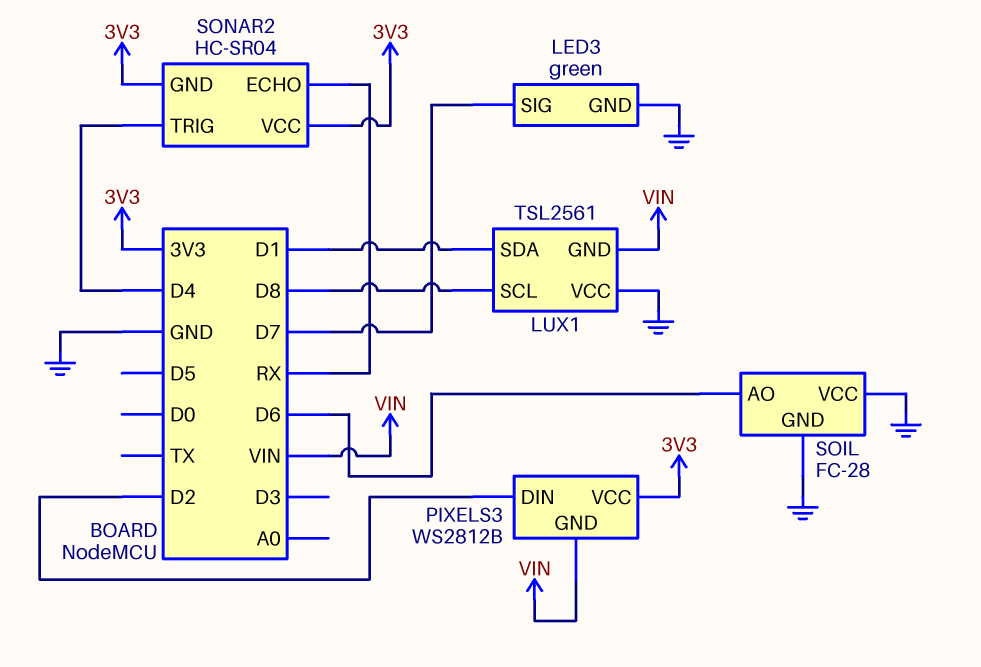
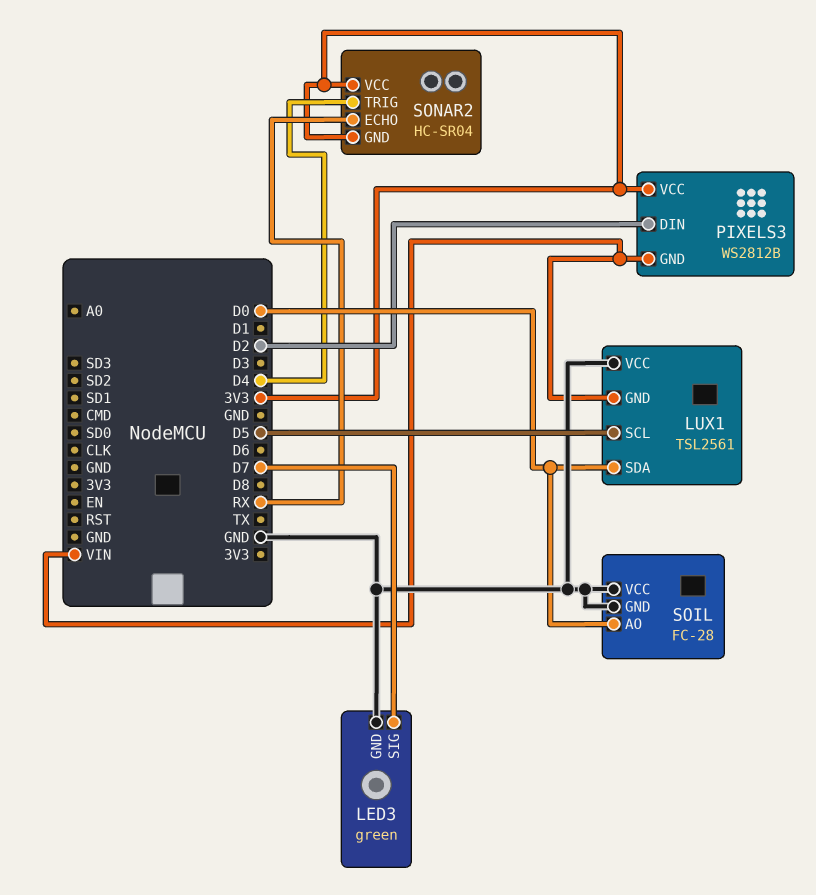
LUX1 pin SCL: D8 -> D5
LUX1 pin SDA: D1 -> D0
SOIL pin AO: D6 -> D0

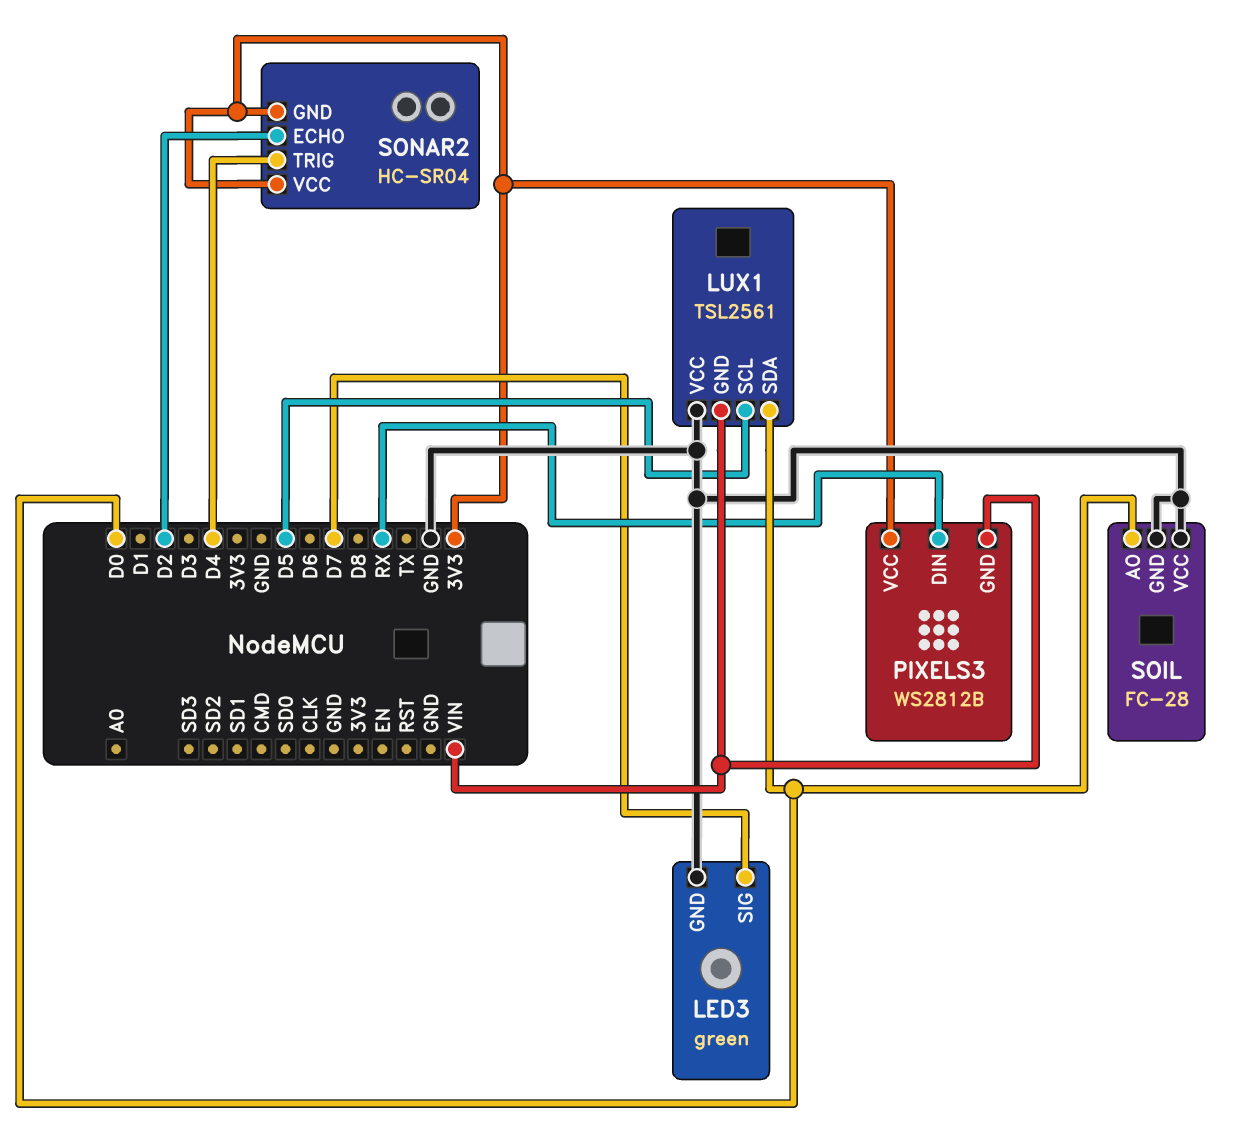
PIXELS3 pin DIN: D2 -> RX
SONAR2 pin ECHO: RX -> D2

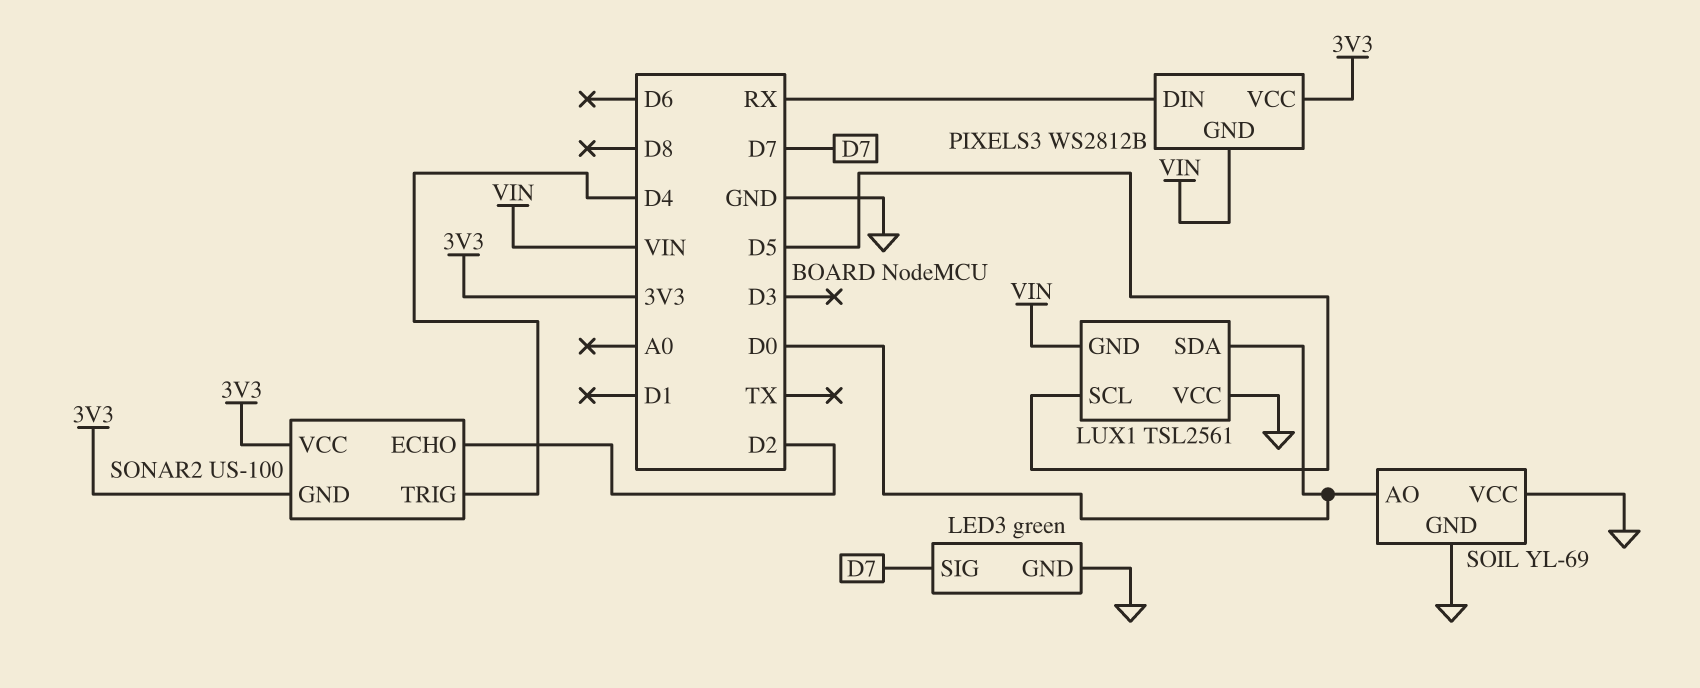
SOIL: FC-28 -> YL-69
SONAR2: HC-SR04 -> US-100

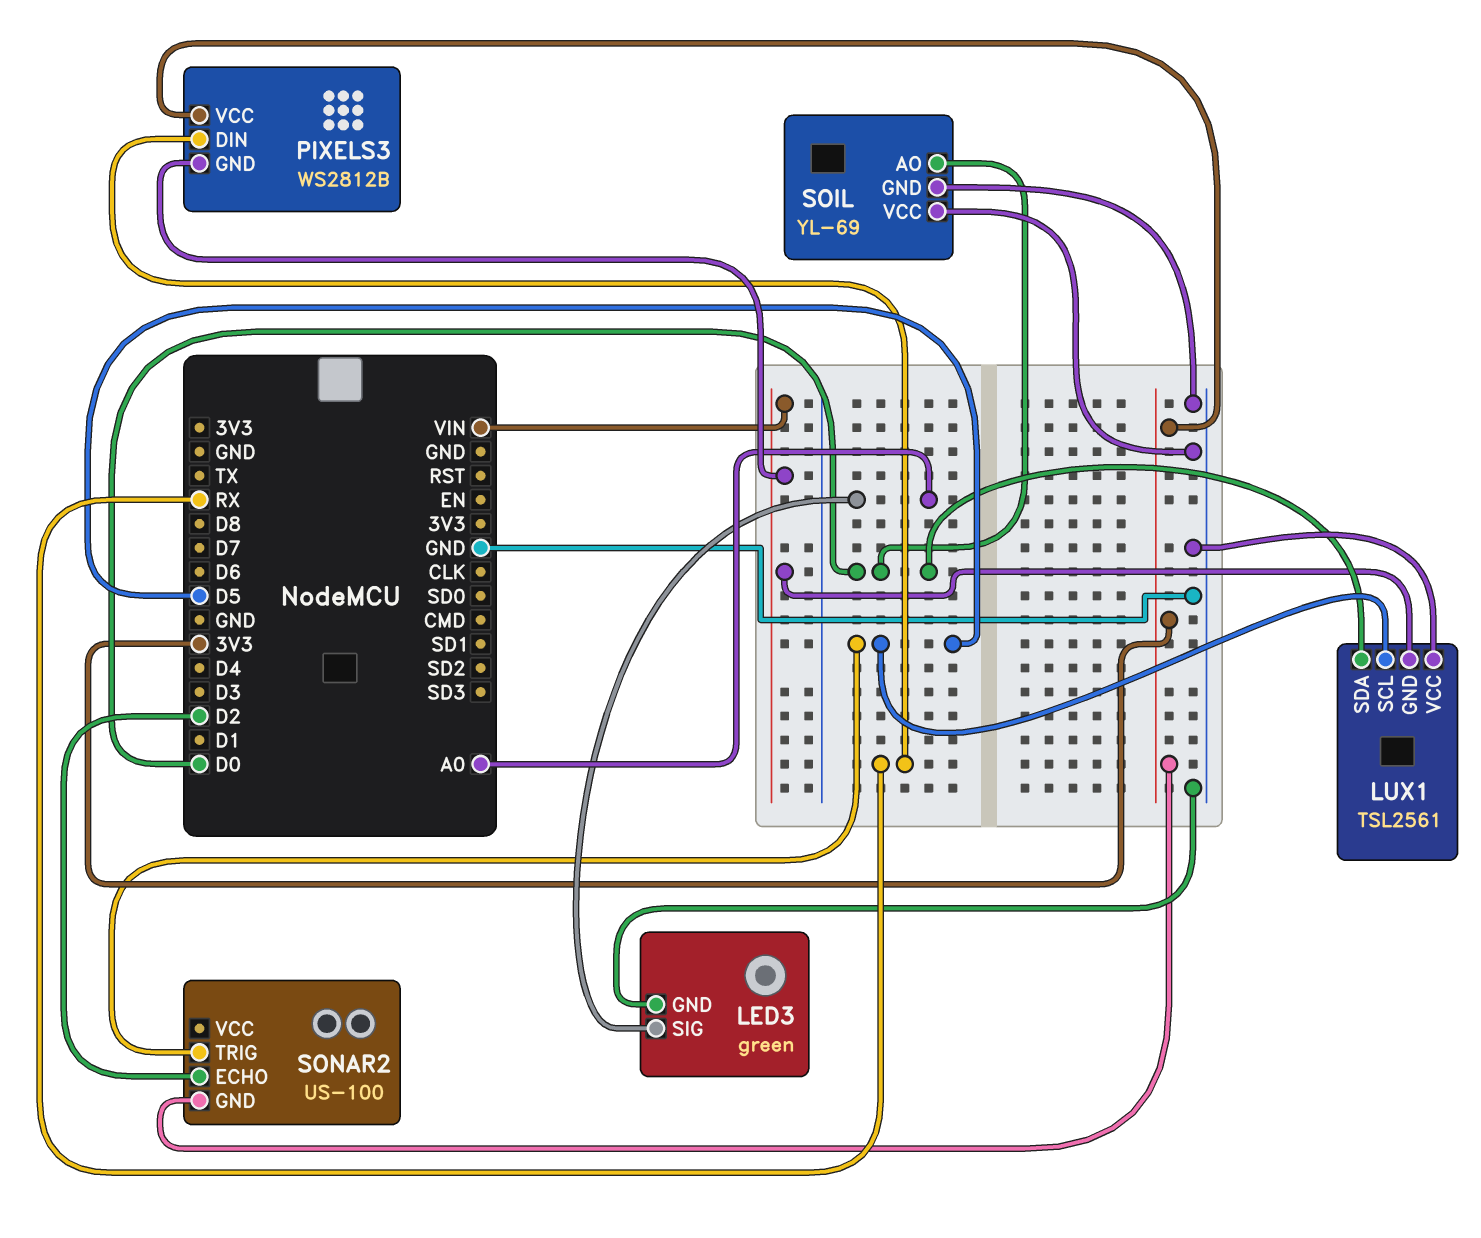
LED3 pin SIG: D7 -> A0
SONAR2 pin TRIG: D4 -> D5
SONAR2 pin VCC: 3V3 -> none

